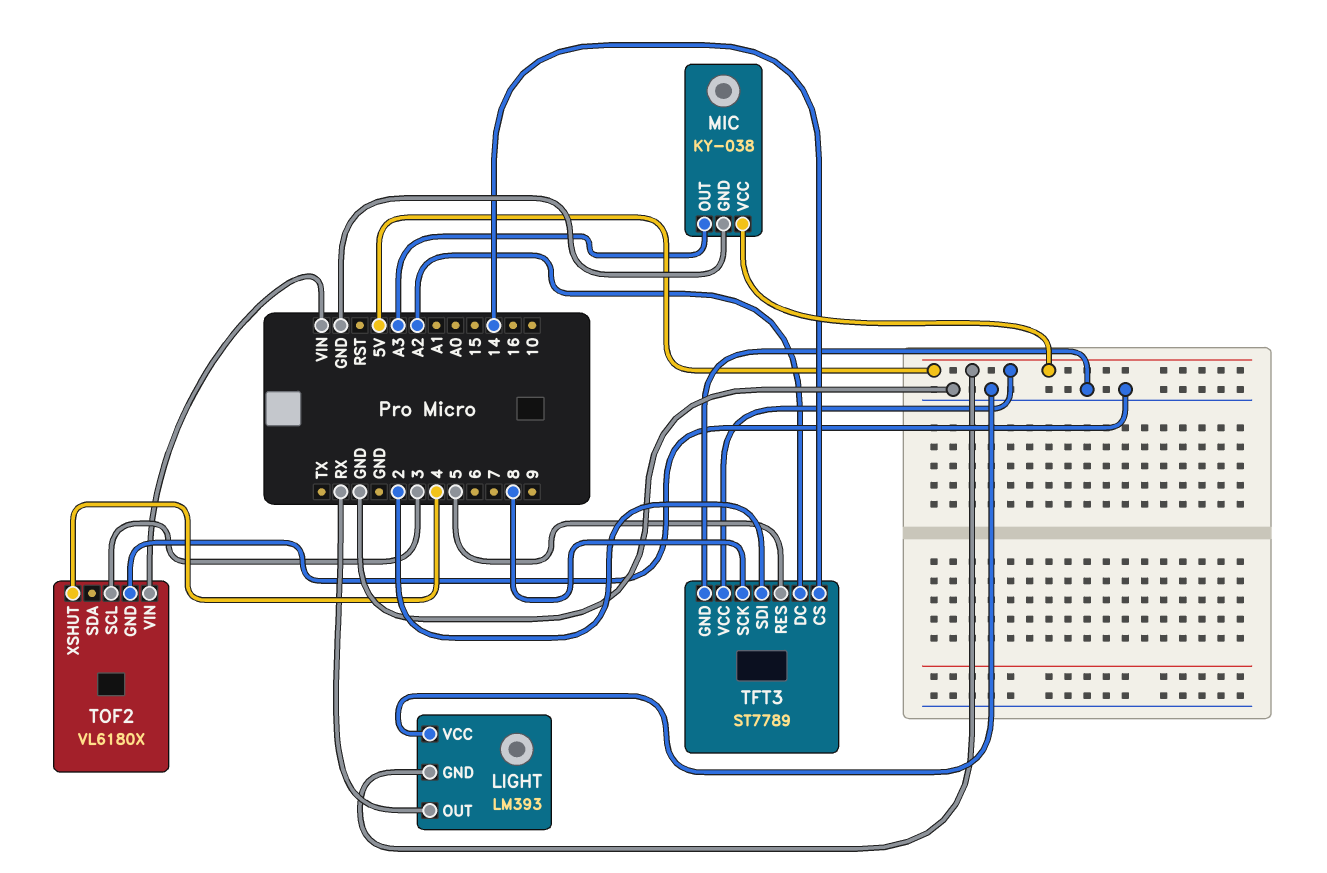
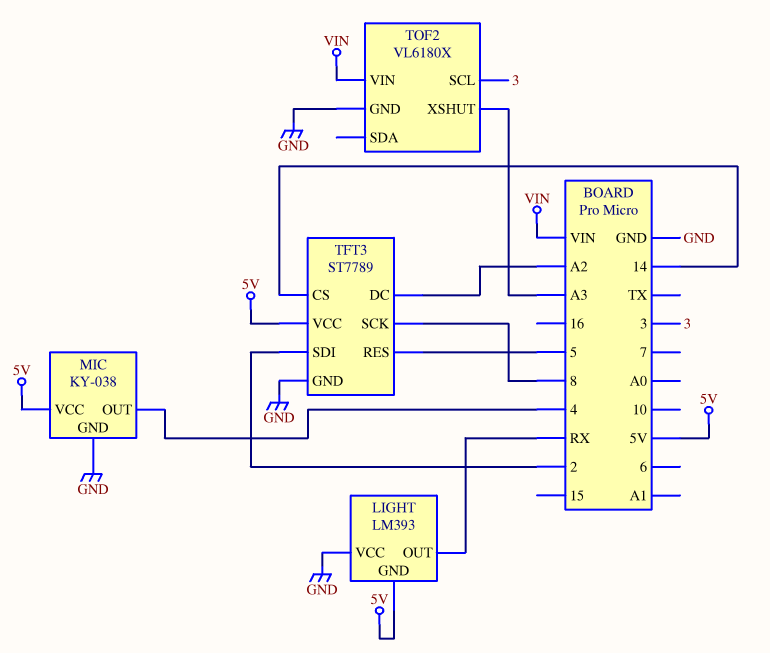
MIC pin OUT: A3 -> 4
TOF2 pin XSHUT: 4 -> A3

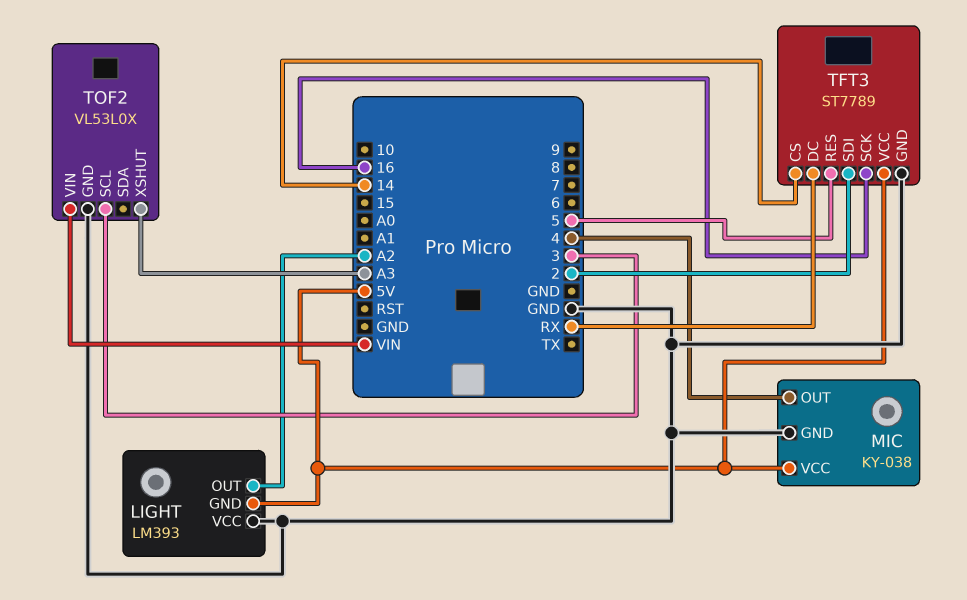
LIGHT pin OUT: RX -> A2
TFT3 pin DC: A2 -> RX
TFT3 pin SCK: 8 -> 16
TOF2: VL6180X -> VL53L0X

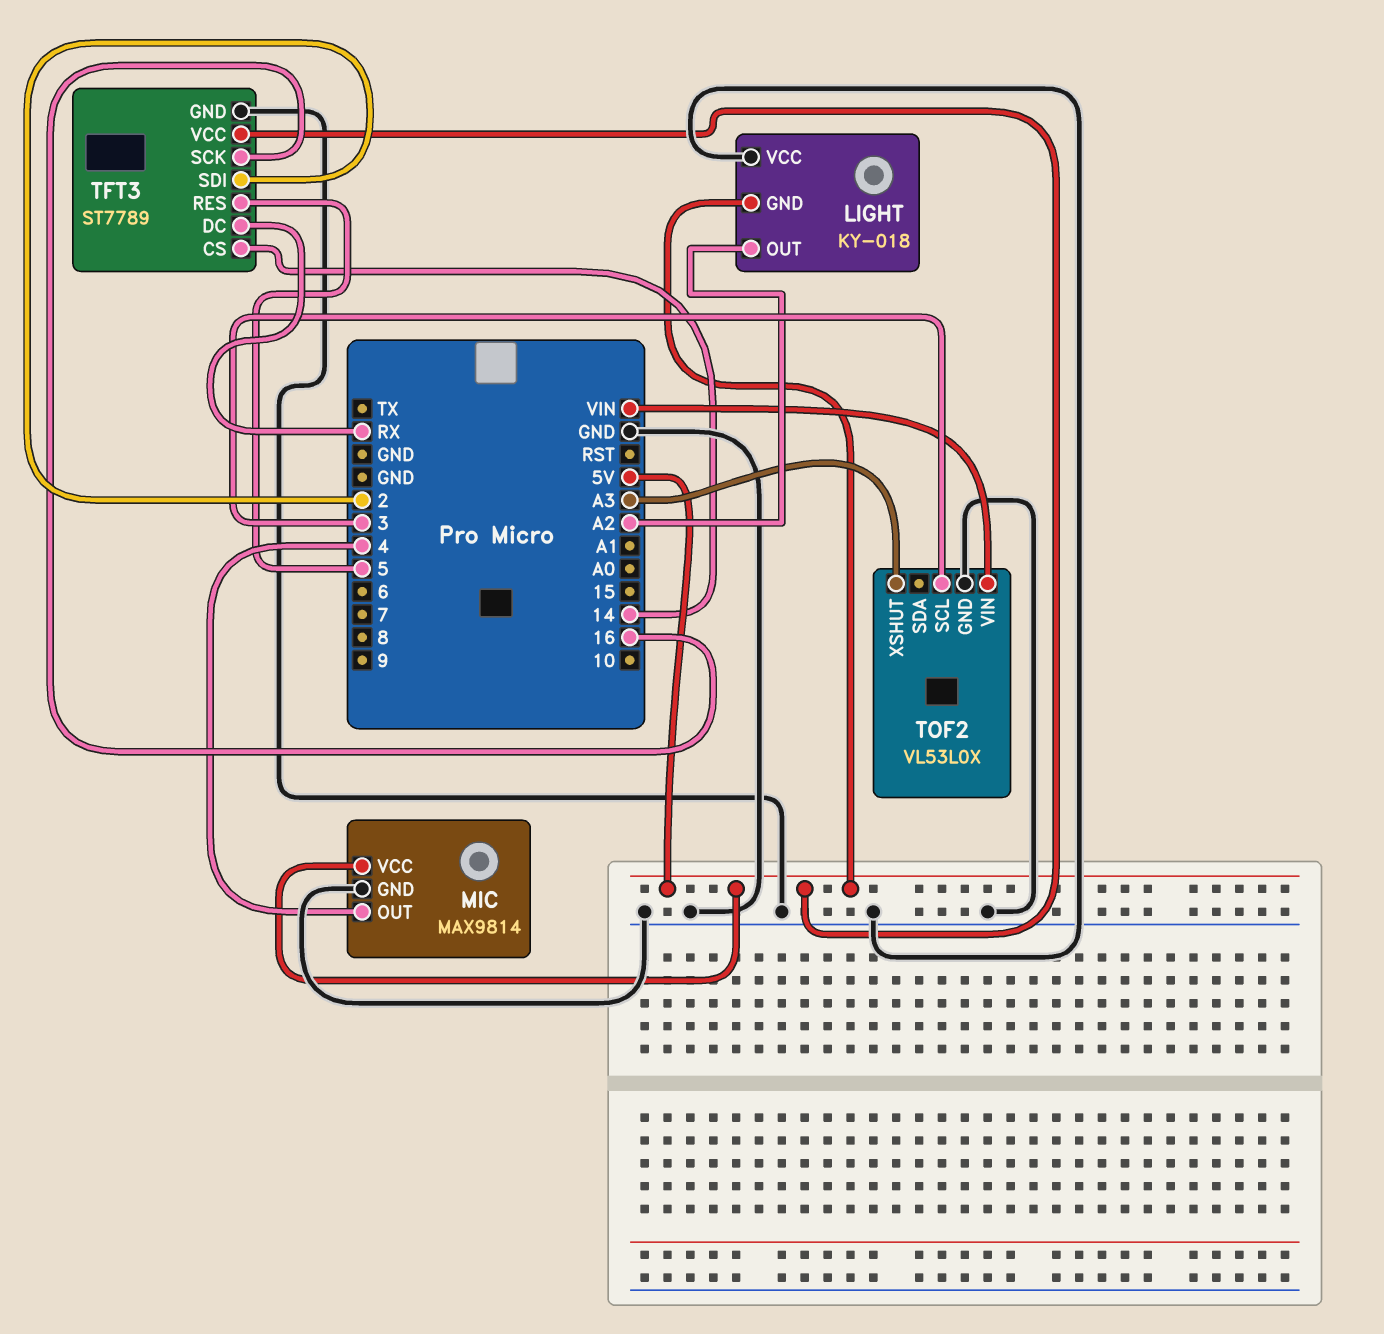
LIGHT: LM393 -> KY-018
MIC: KY-038 -> MAX9814

